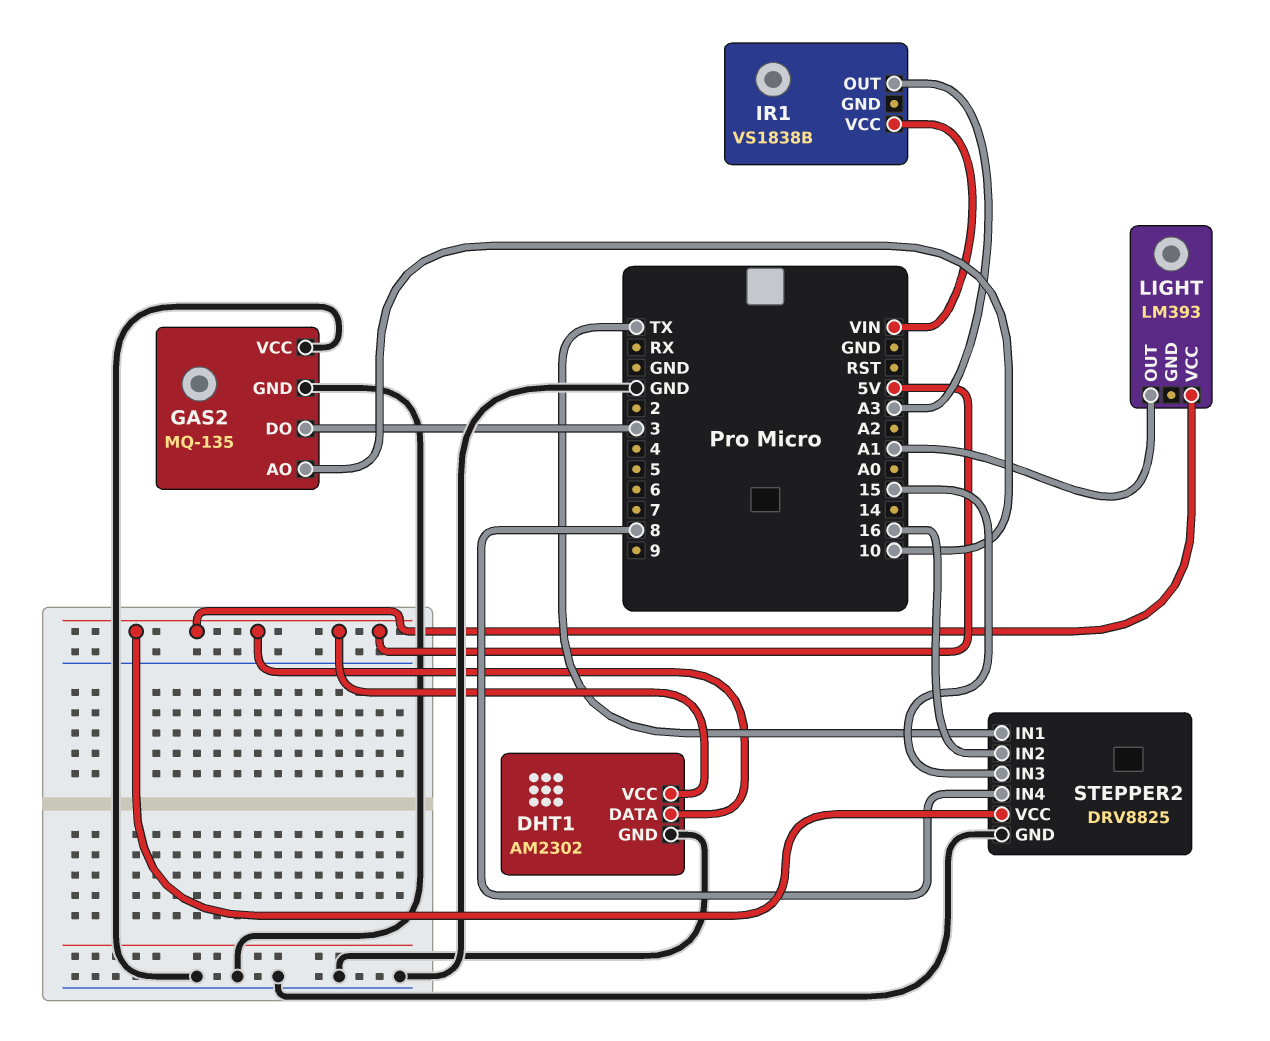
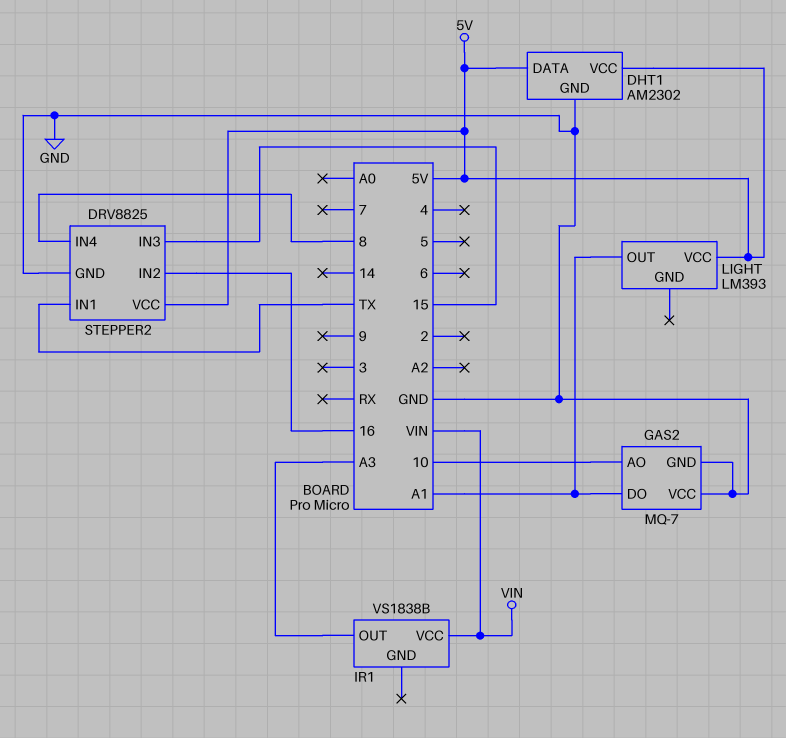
GAS2: MQ-135 -> MQ-7
GAS2 pin DO: 3 -> A1

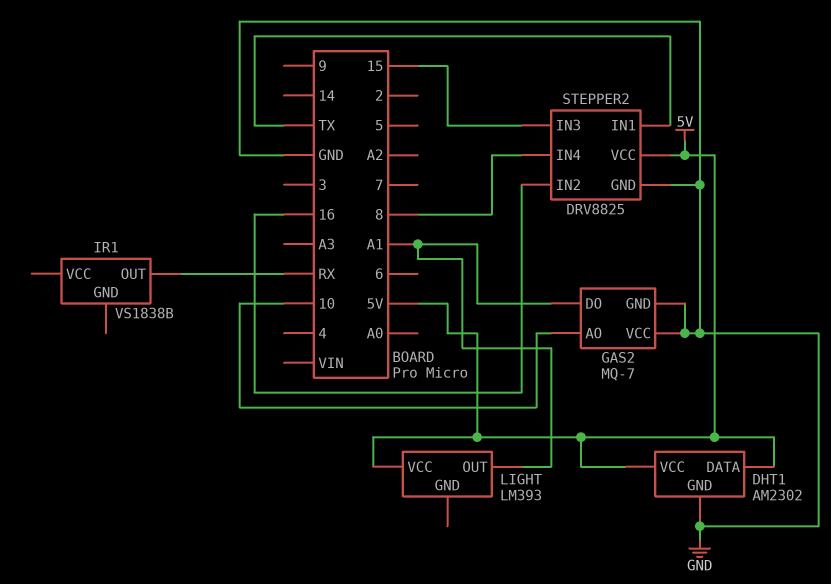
IR1 pin OUT: A3 -> RX
IR1 pin VCC: VIN -> none

